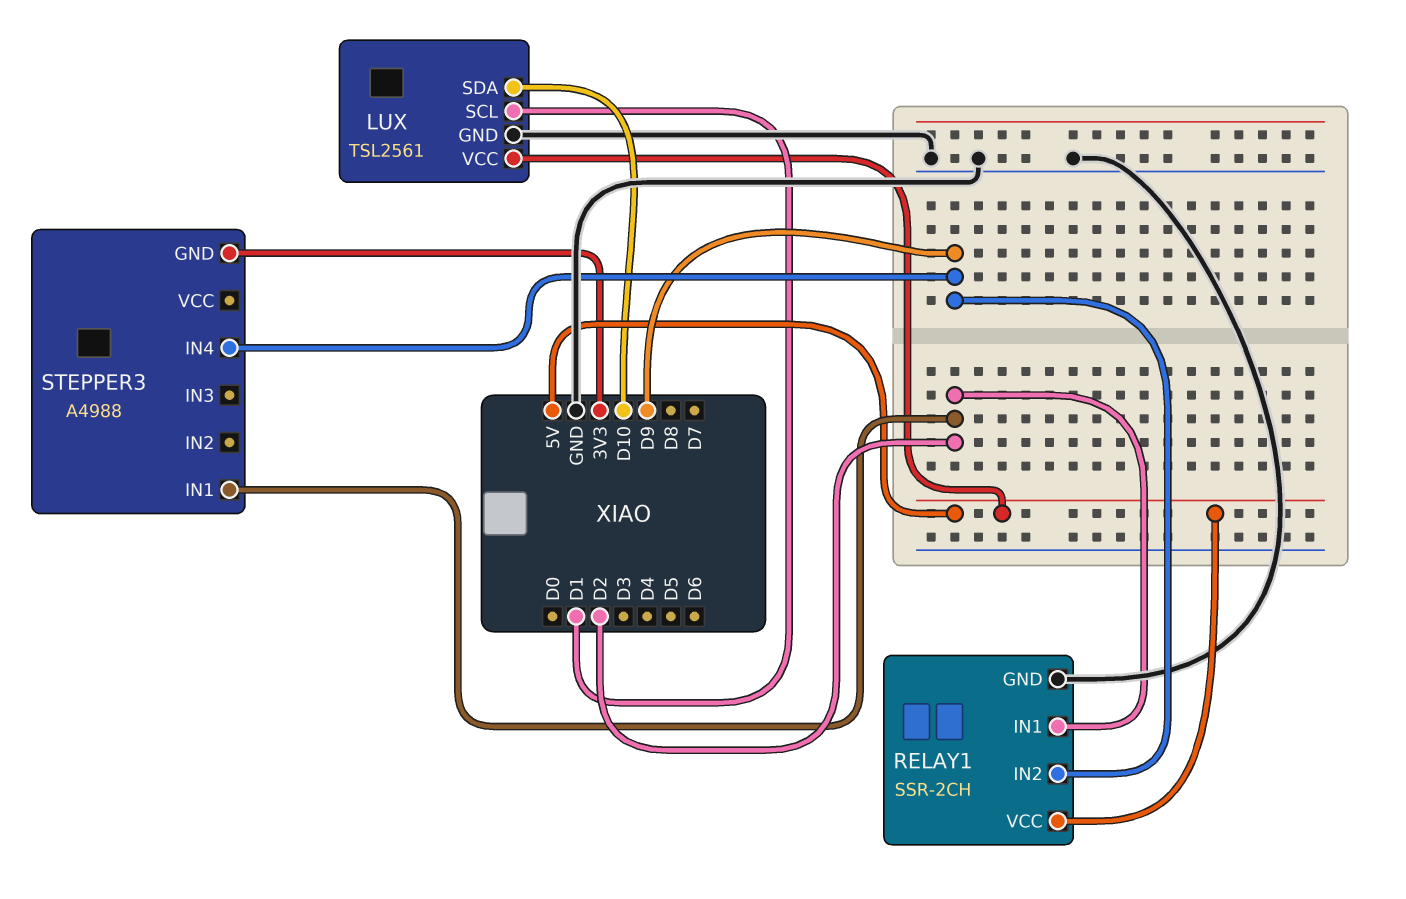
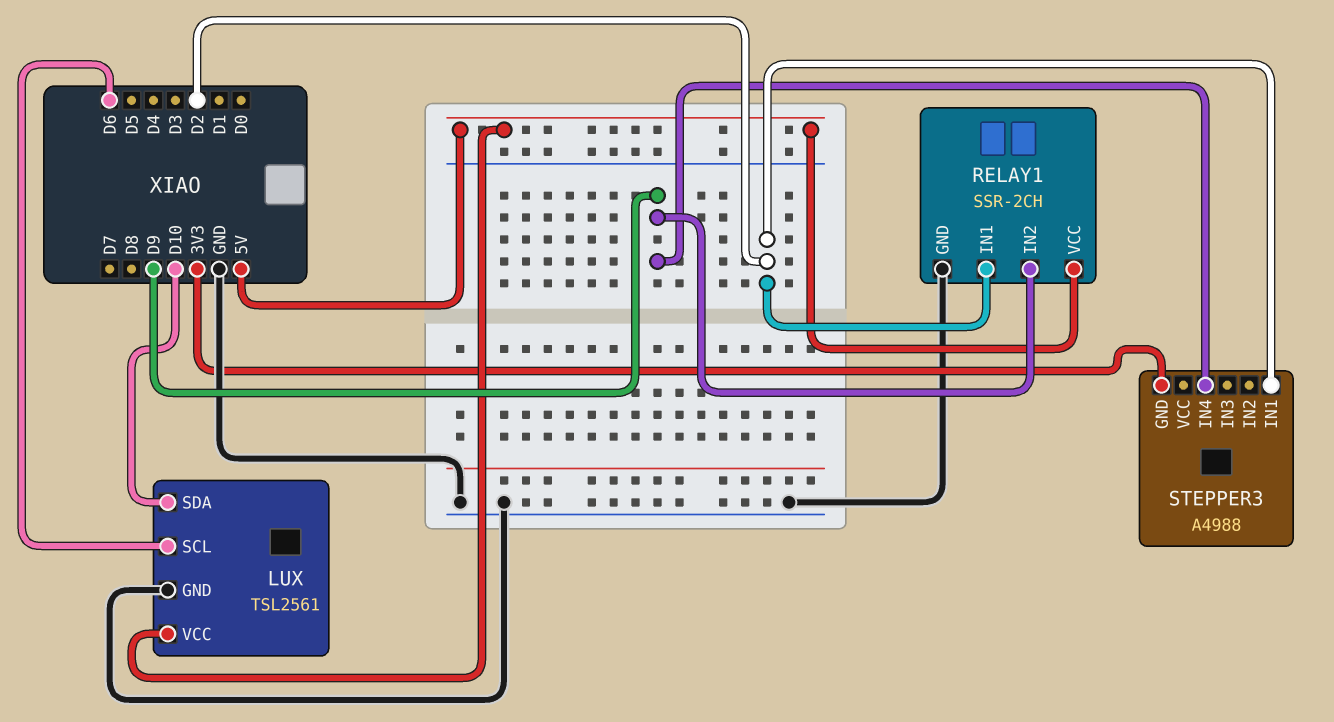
LUX pin SCL: D1 -> D6

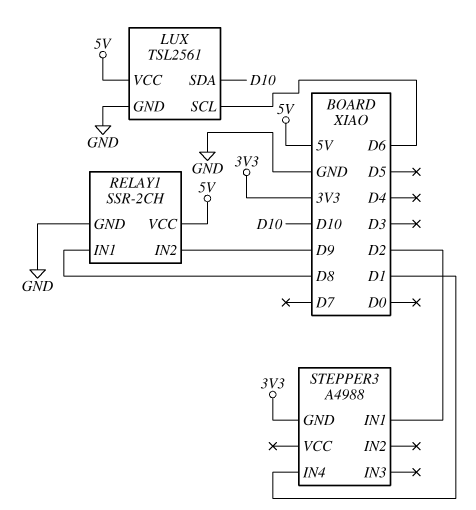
RELAY1 pin IN1: D2 -> D8
STEPPER3 pin IN4: D9 -> D1

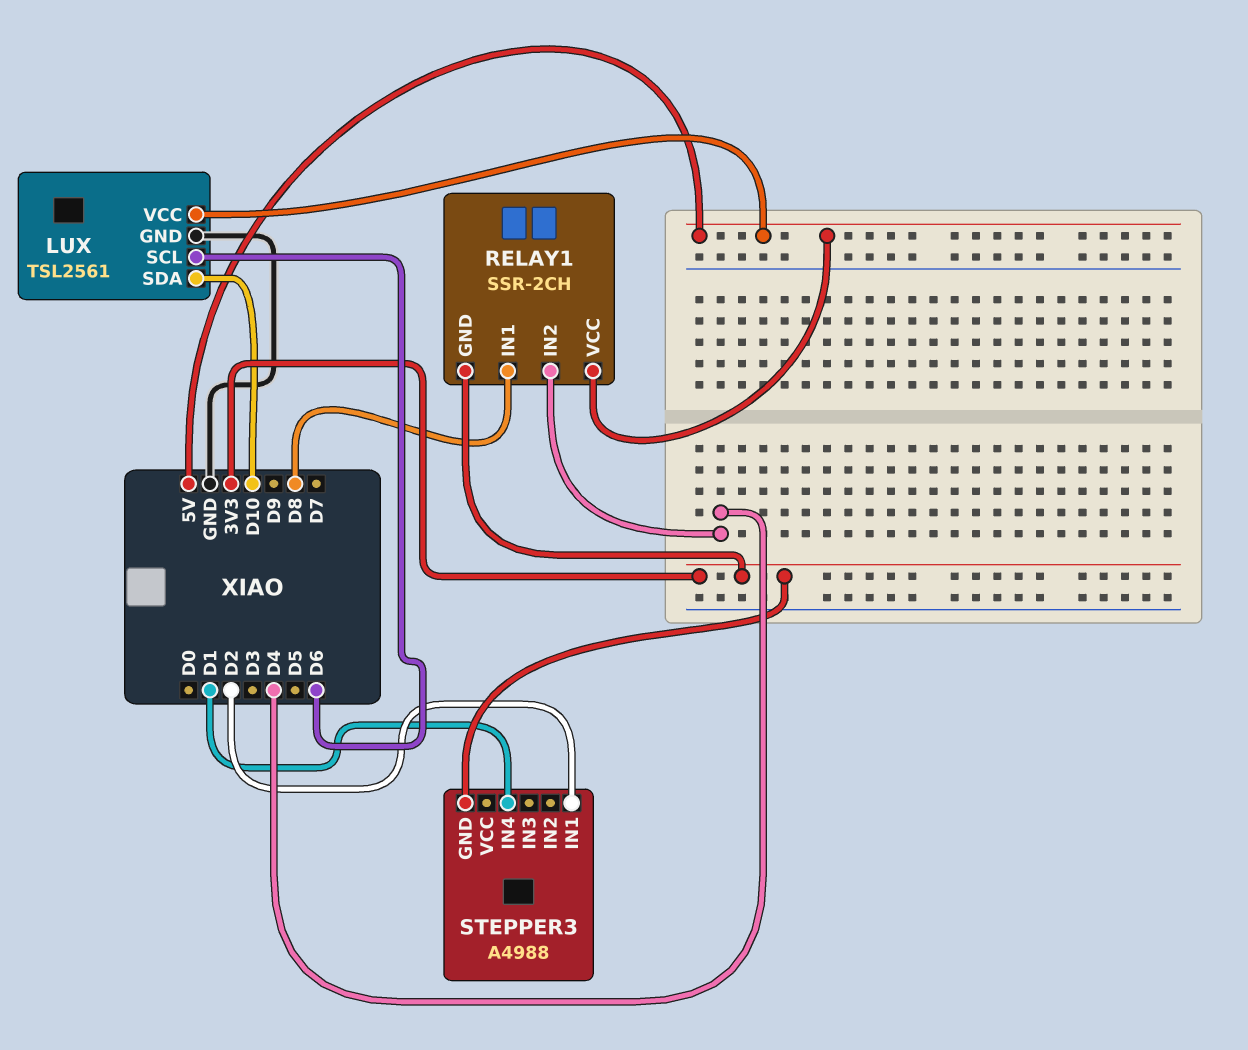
RELAY1 pin GND: GND -> 3V3
RELAY1 pin IN2: D9 -> D4

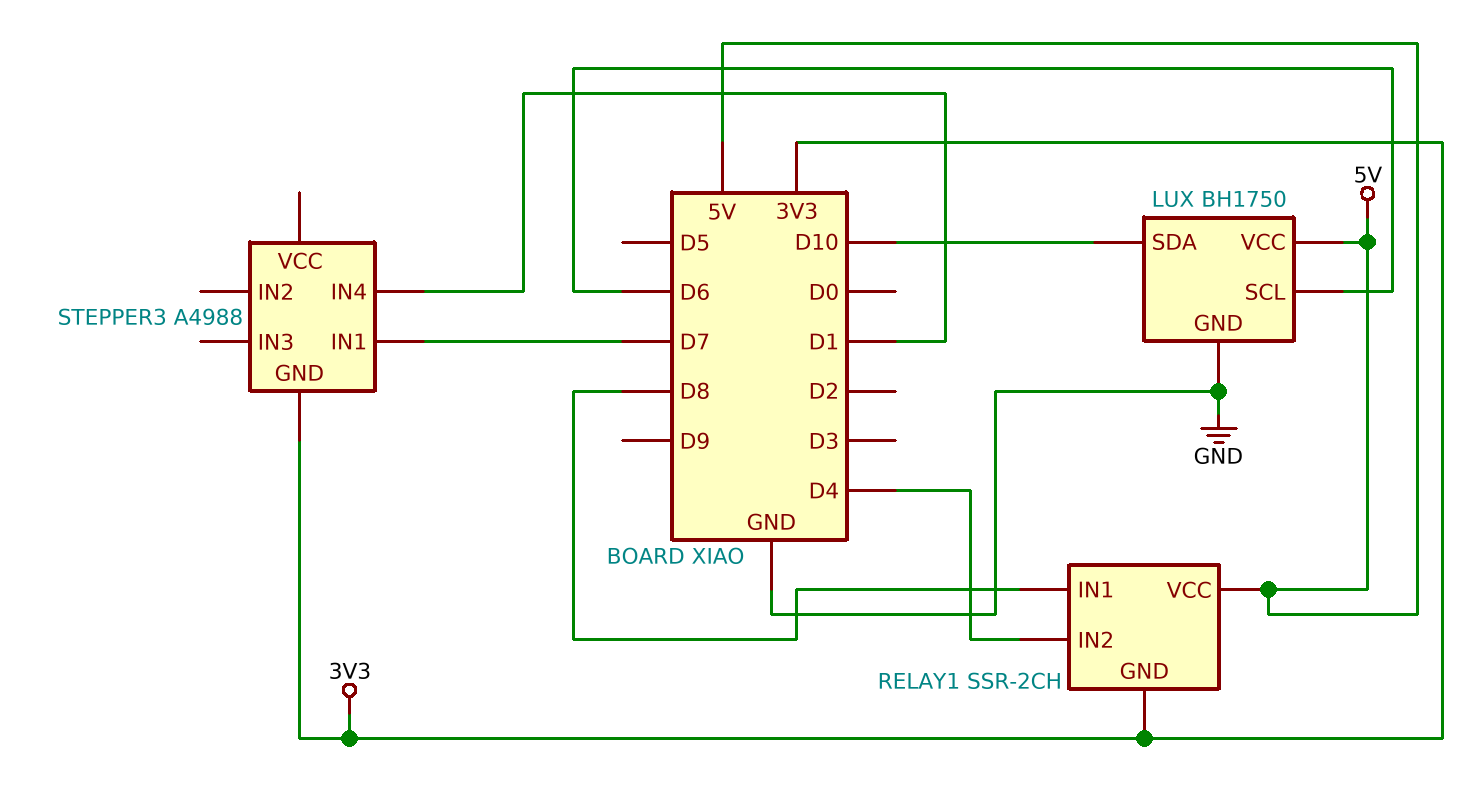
LUX: TSL2561 -> BH1750
STEPPER3 pin IN1: D2 -> D7

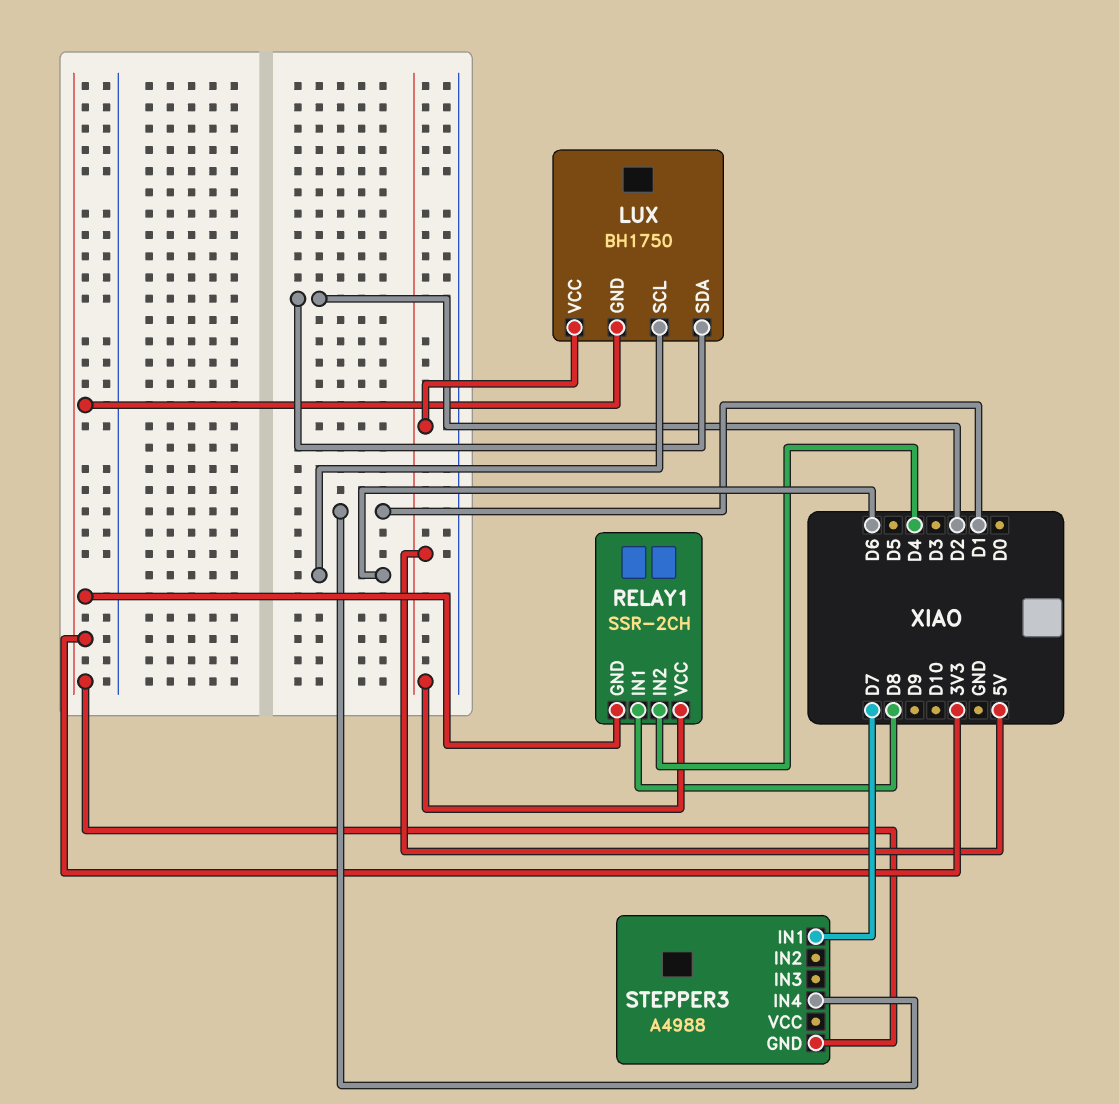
LUX pin GND: GND -> 3V3
LUX pin SDA: D10 -> D2

